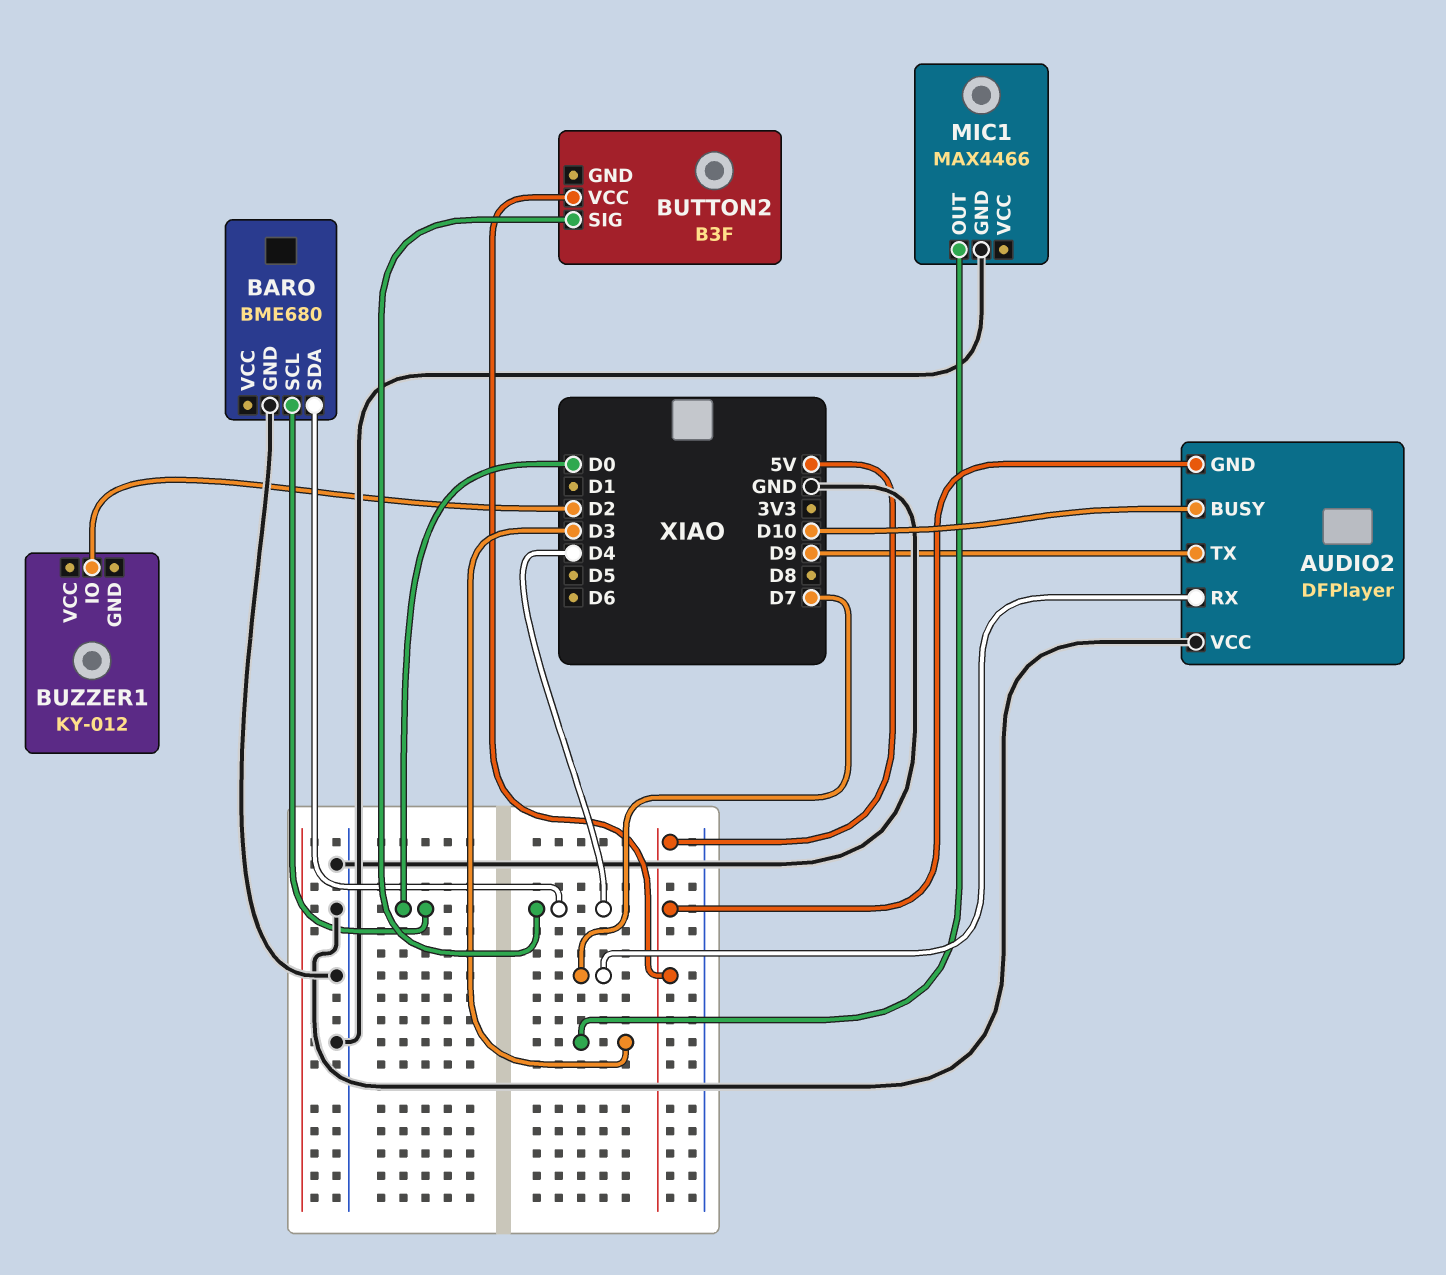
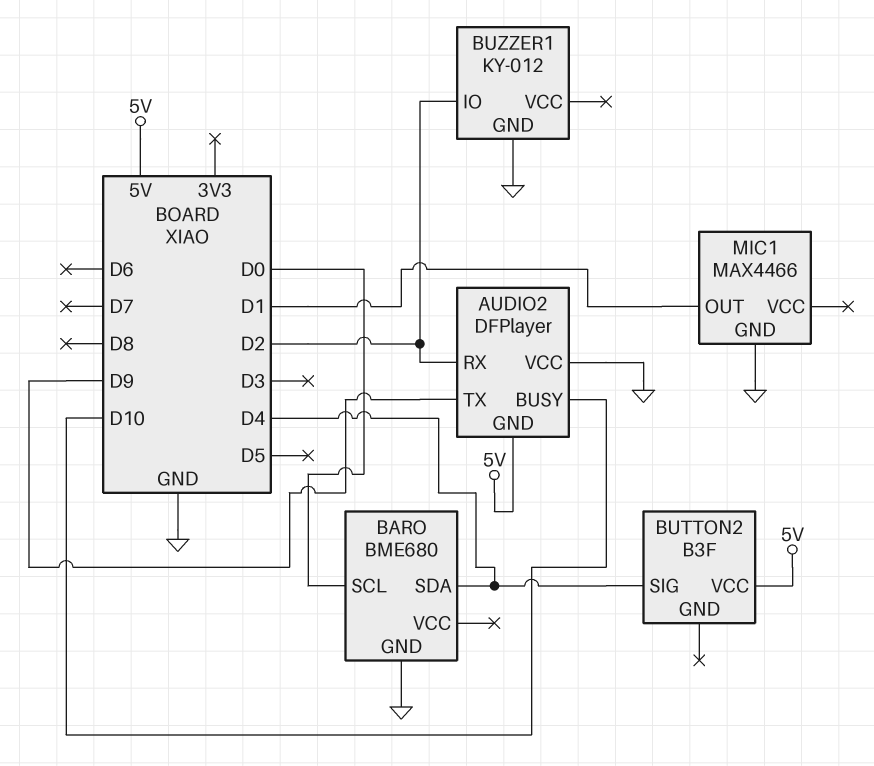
AUDIO2 pin RX: D7 -> D2
BUZZER1 pin GND: none -> GND
MIC1 pin OUT: D3 -> D1

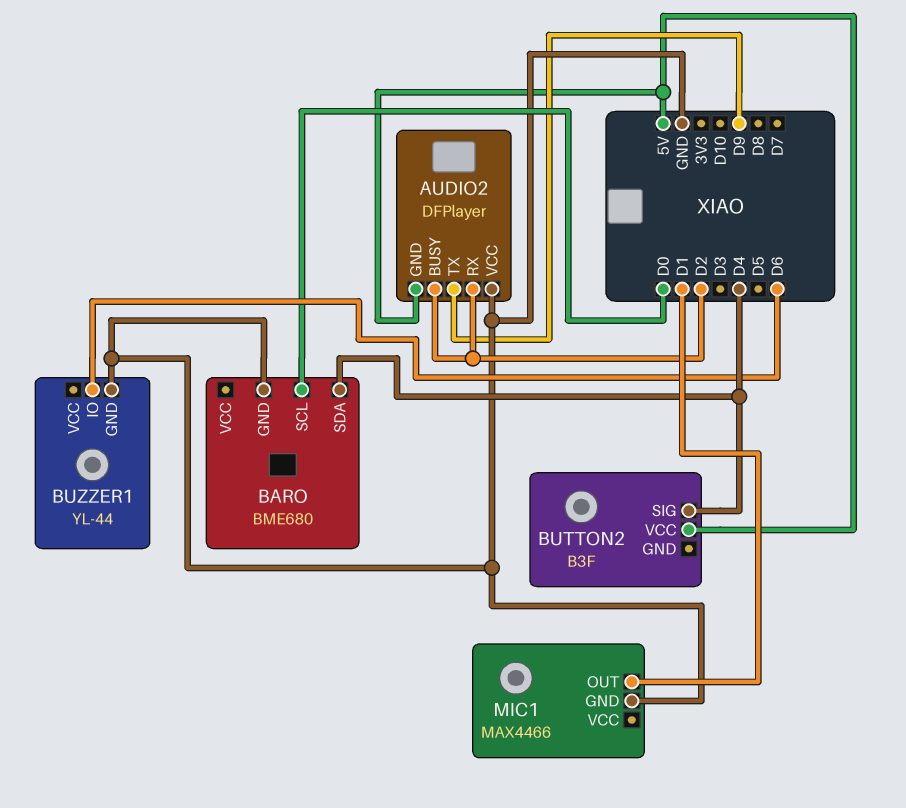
AUDIO2 pin BUSY: D10 -> D2
BUZZER1: KY-012 -> YL-44
BUZZER1 pin IO: D2 -> D6

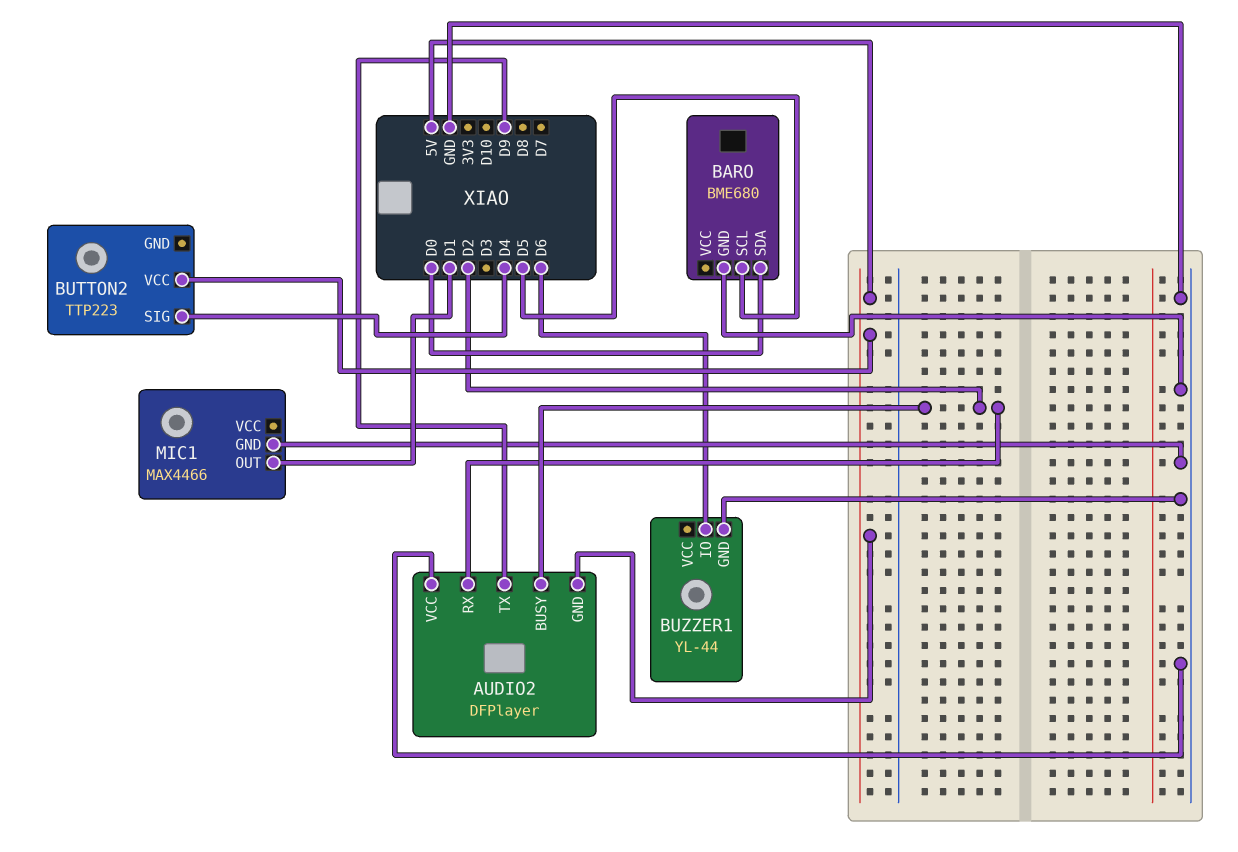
BARO pin SCL: D0 -> D5
BARO pin SDA: D4 -> D0
BUTTON2: B3F -> TTP223

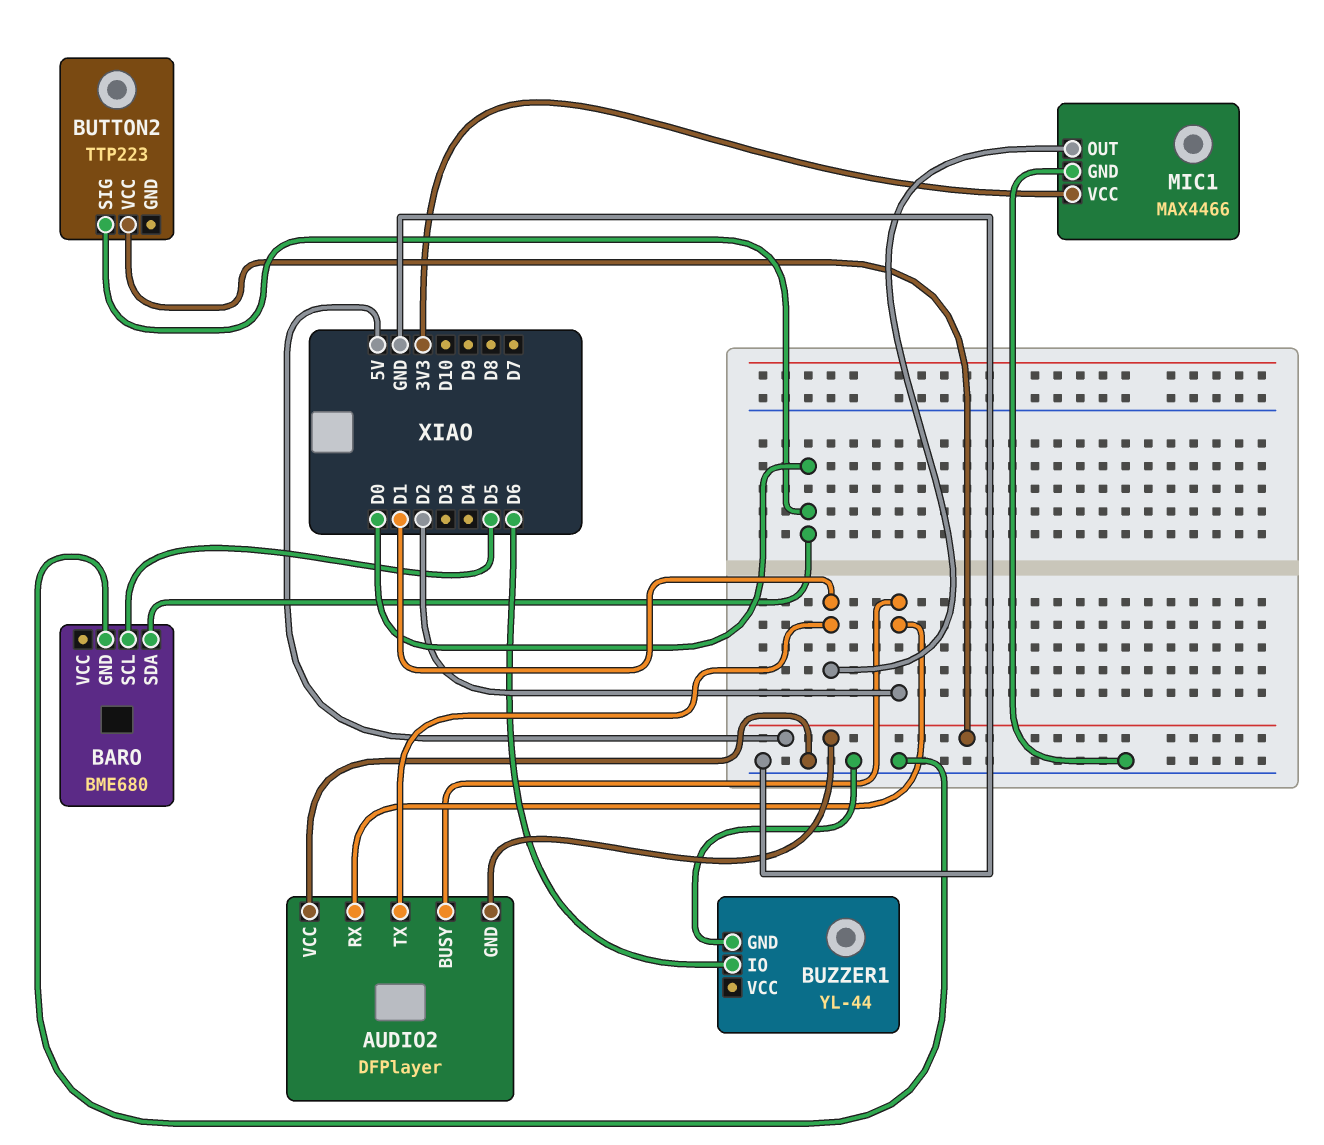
AUDIO2 pin TX: D9 -> D1
BUTTON2 pin SIG: D4 -> D0
MIC1 pin VCC: none -> 3V3

